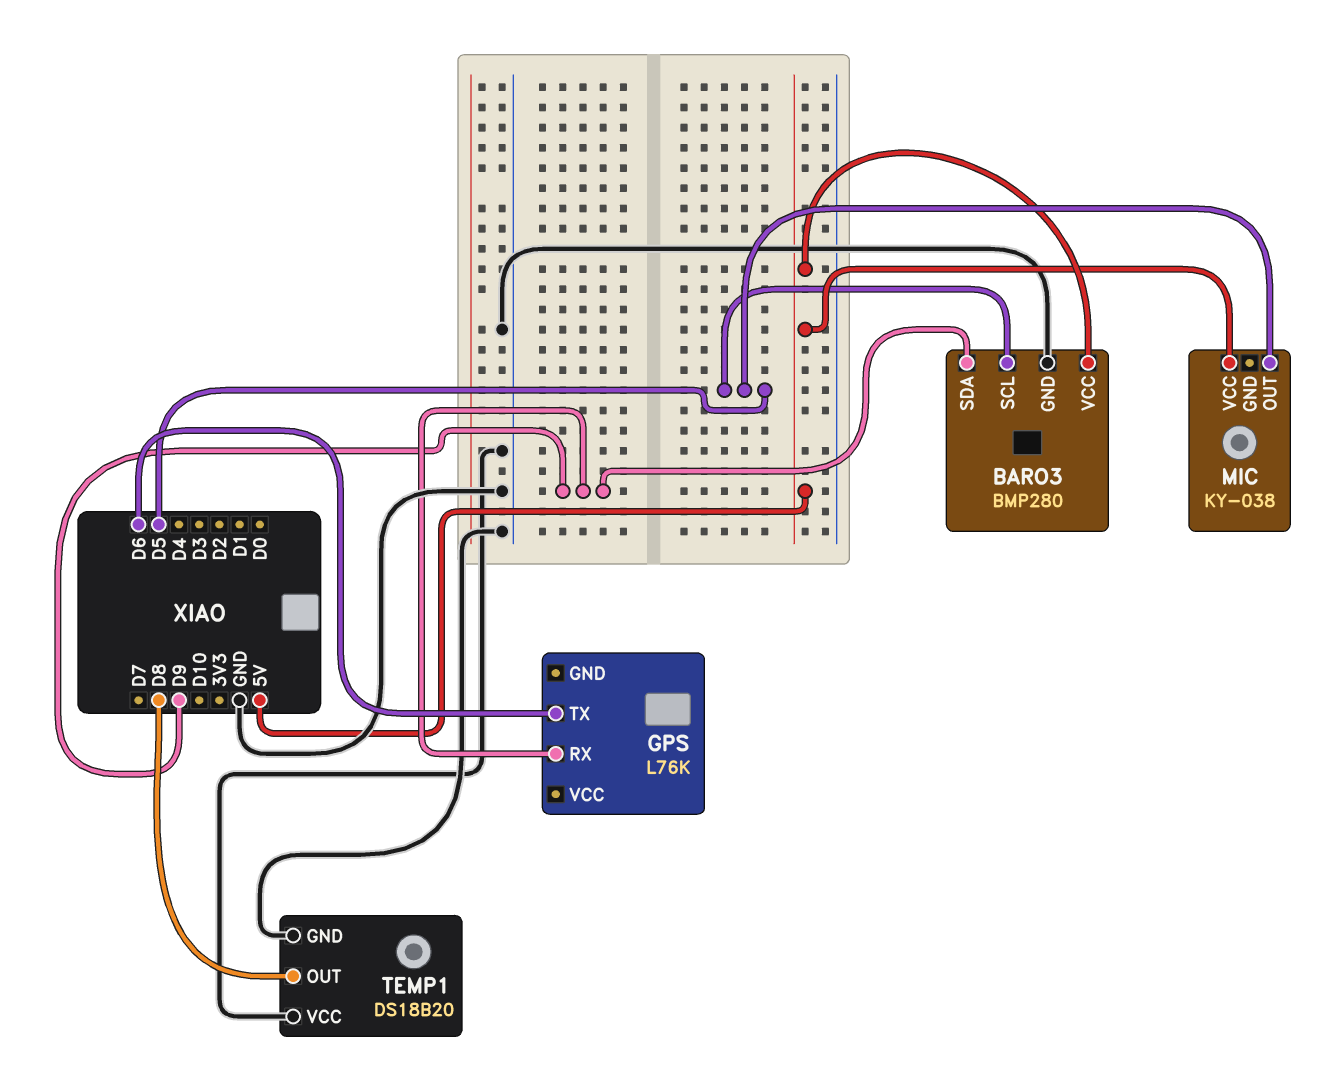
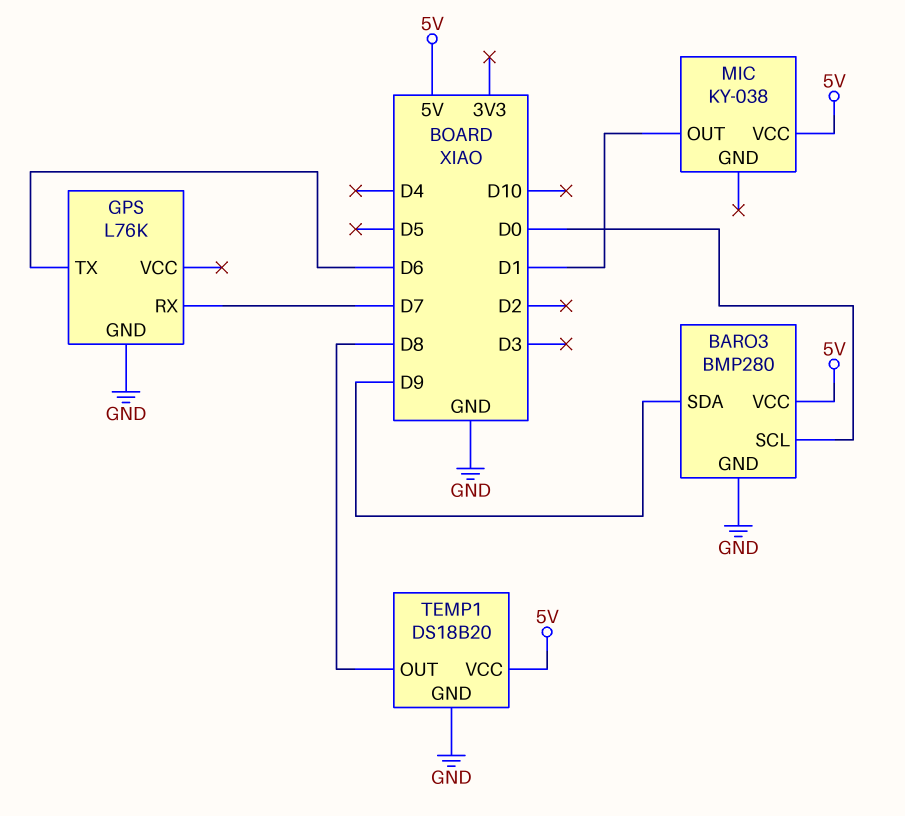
BARO3 pin SCL: D5 -> D0
GPS pin GND: none -> GND
GPS pin RX: D9 -> D7
MIC pin OUT: D5 -> D1
TEMP1 pin VCC: GND -> 5V

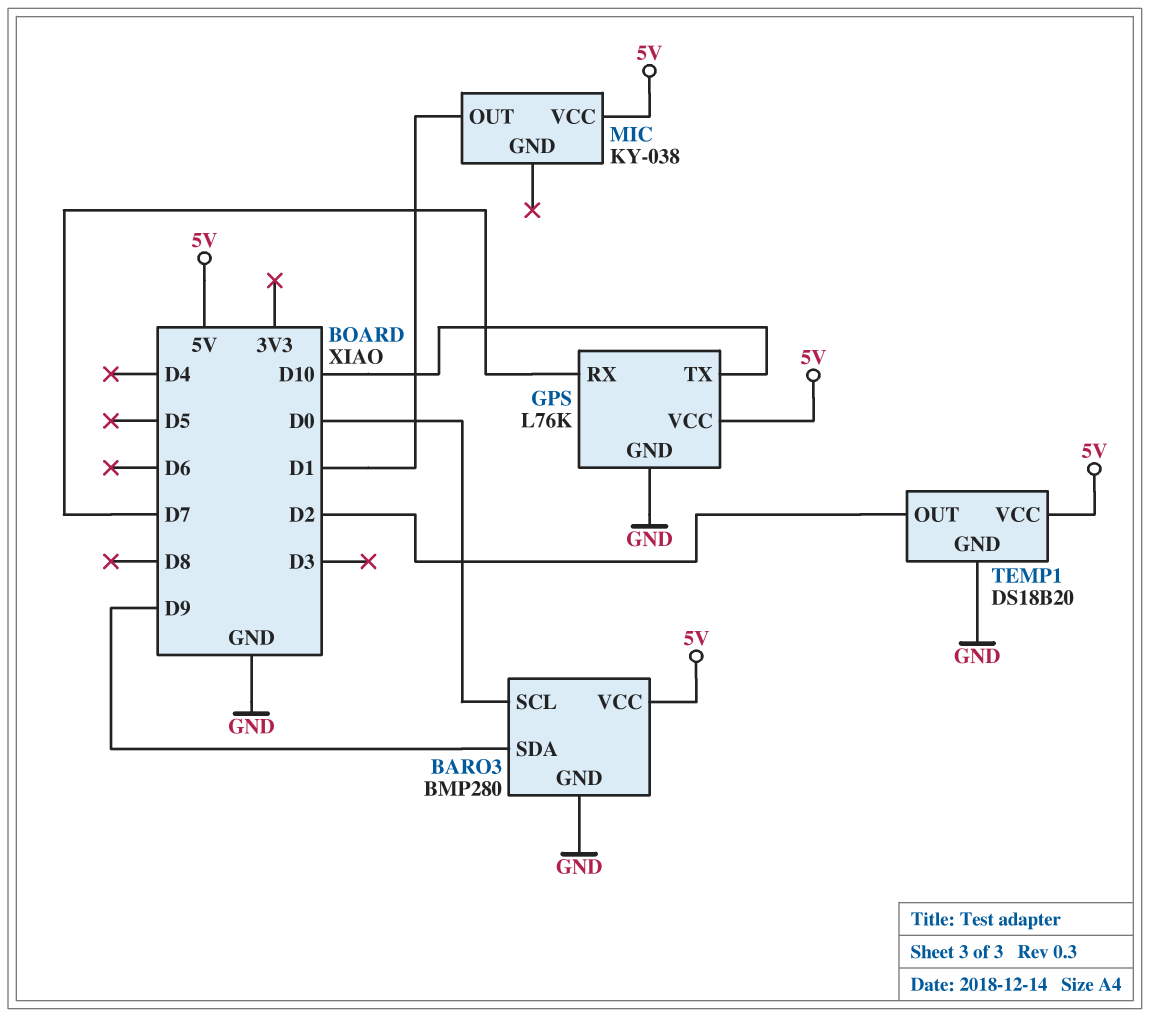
GPS pin TX: D6 -> D10
GPS pin VCC: none -> 5V
TEMP1 pin OUT: D8 -> D2

